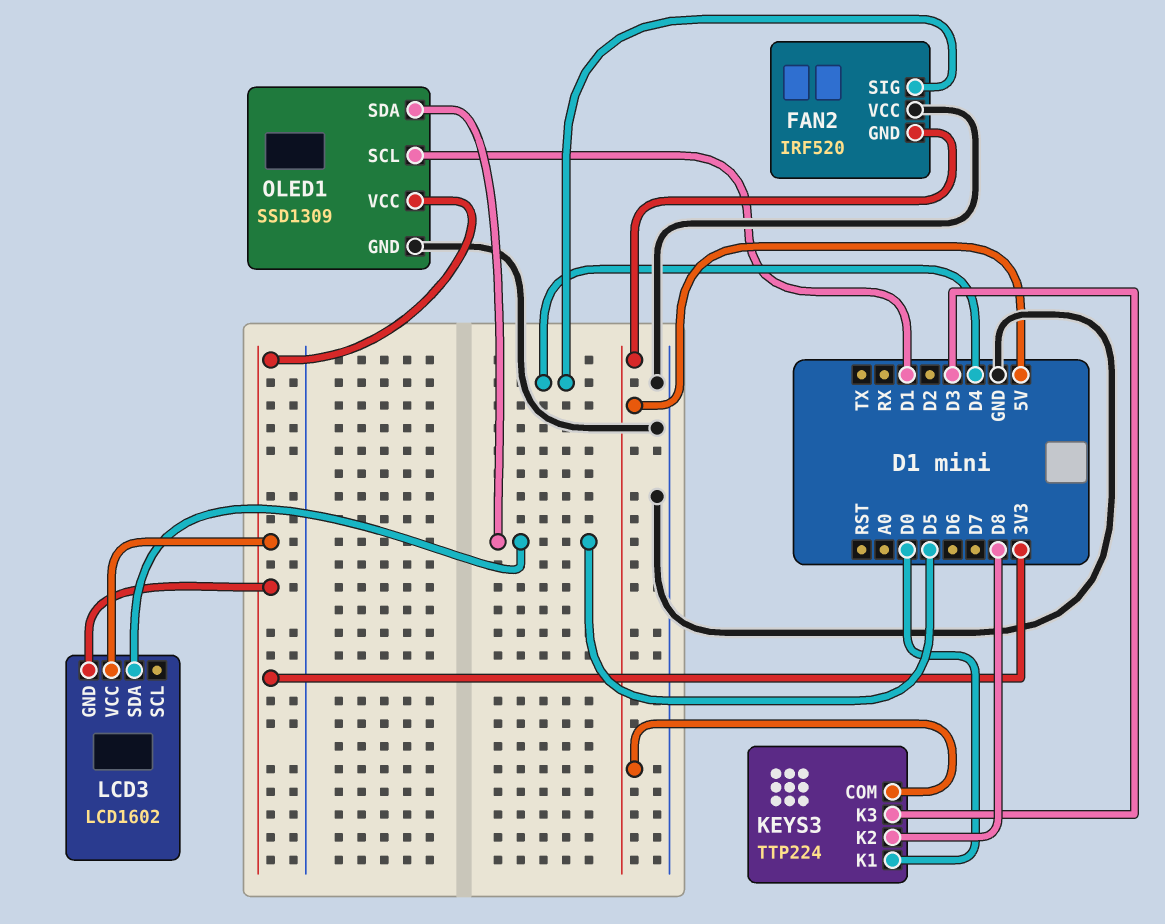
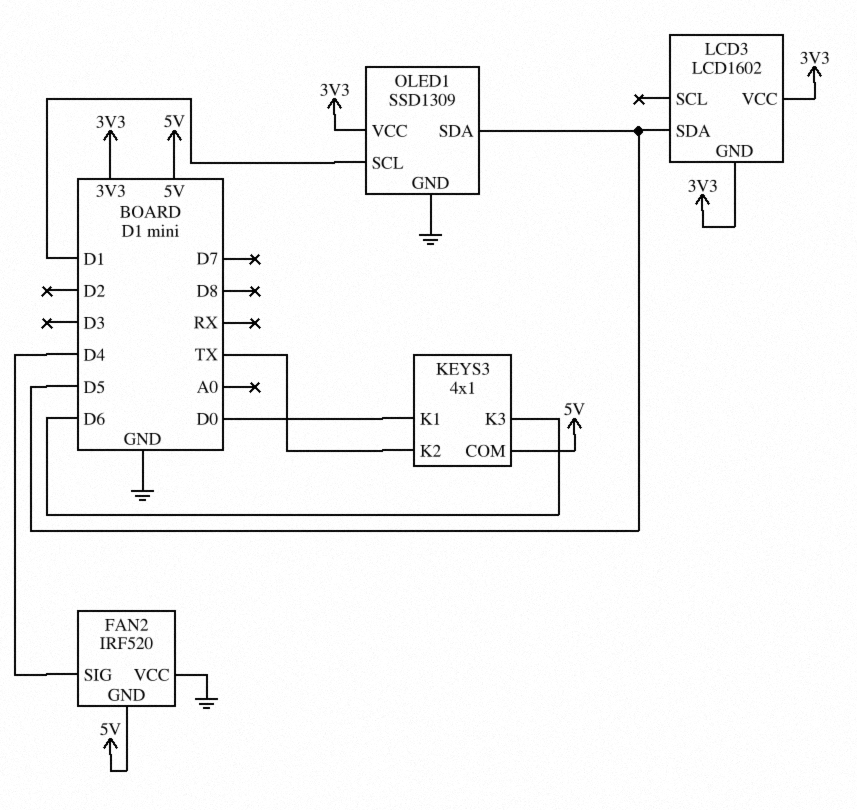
KEYS3: TTP224 -> 4x1
KEYS3 pin K2: D8 -> TX
KEYS3 pin K3: D3 -> D6

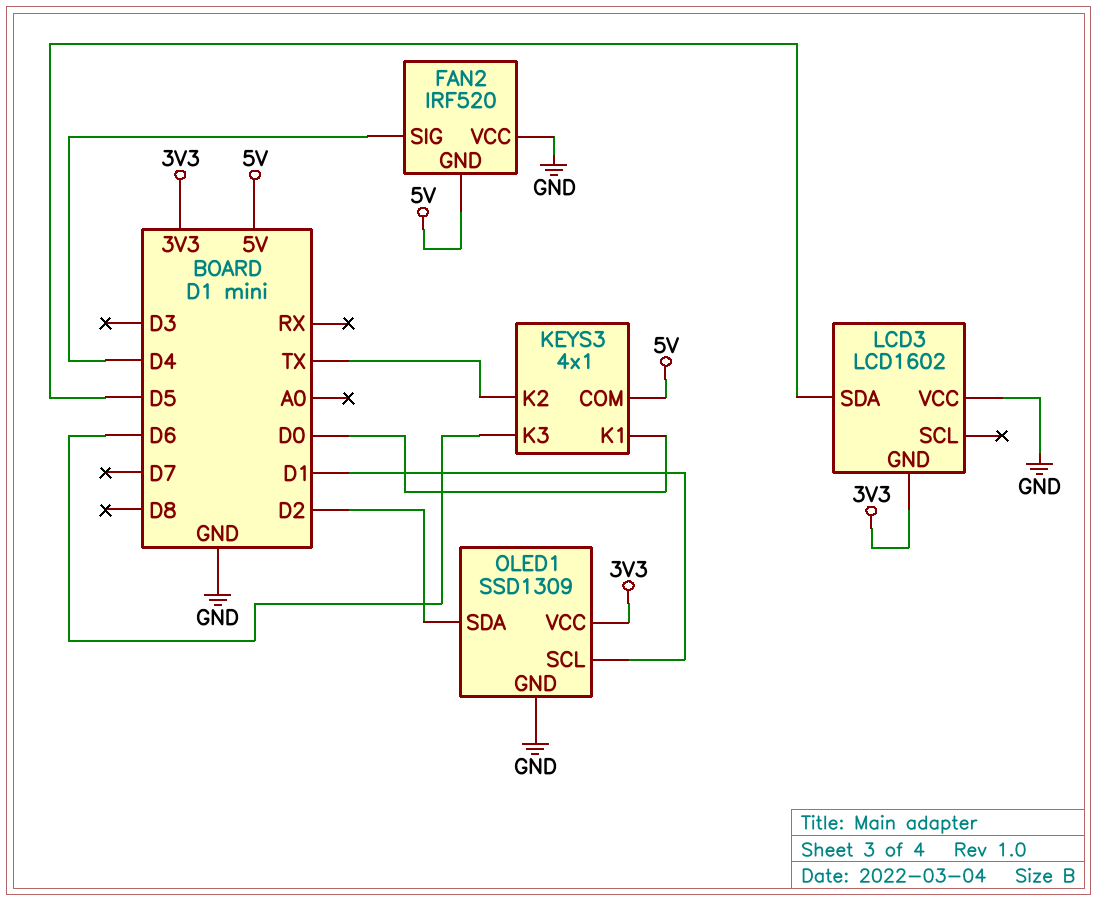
LCD3 pin VCC: 3V3 -> GND
OLED1 pin SDA: D5 -> D2

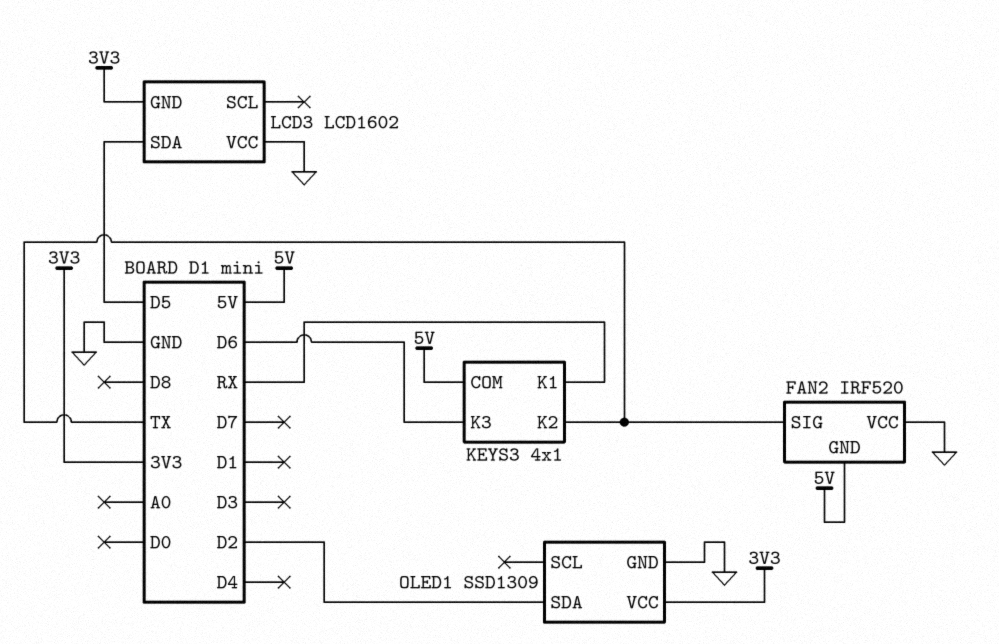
FAN2 pin SIG: D4 -> TX
KEYS3 pin K1: D0 -> RX
OLED1 pin SCL: D1 -> none

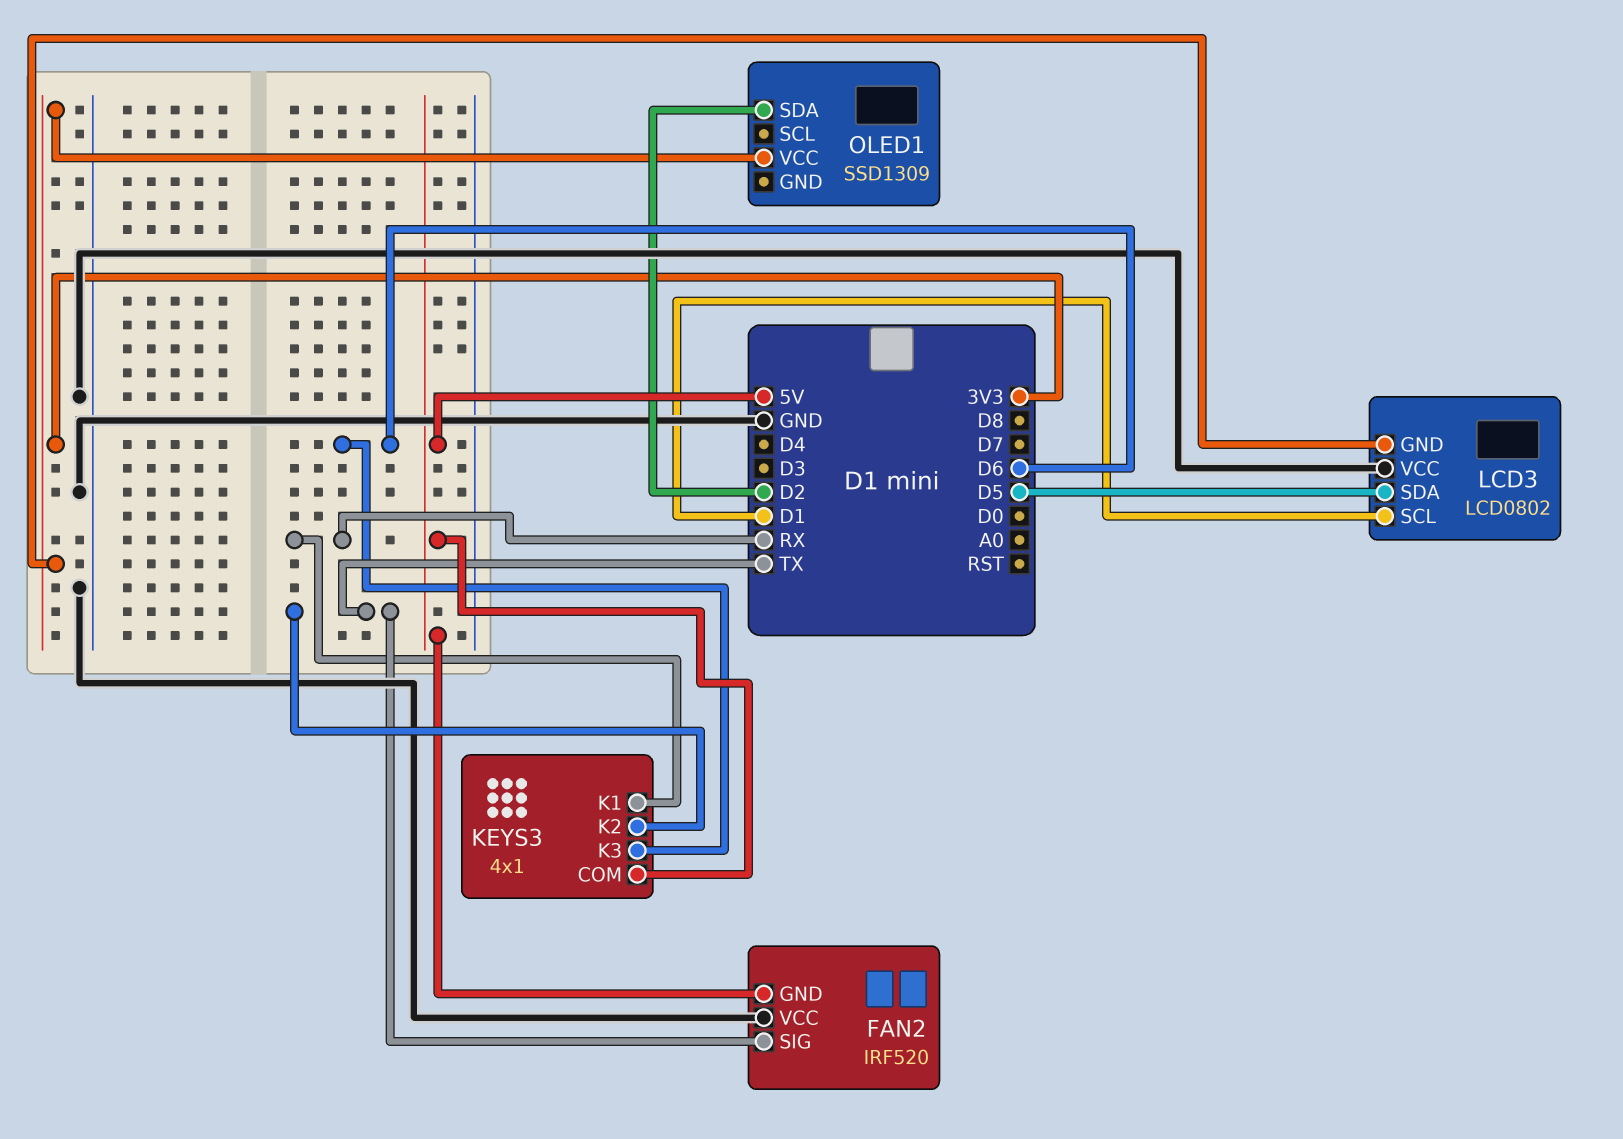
LCD3: LCD1602 -> LCD0802
LCD3 pin SCL: none -> D1
OLED1 pin GND: GND -> none

